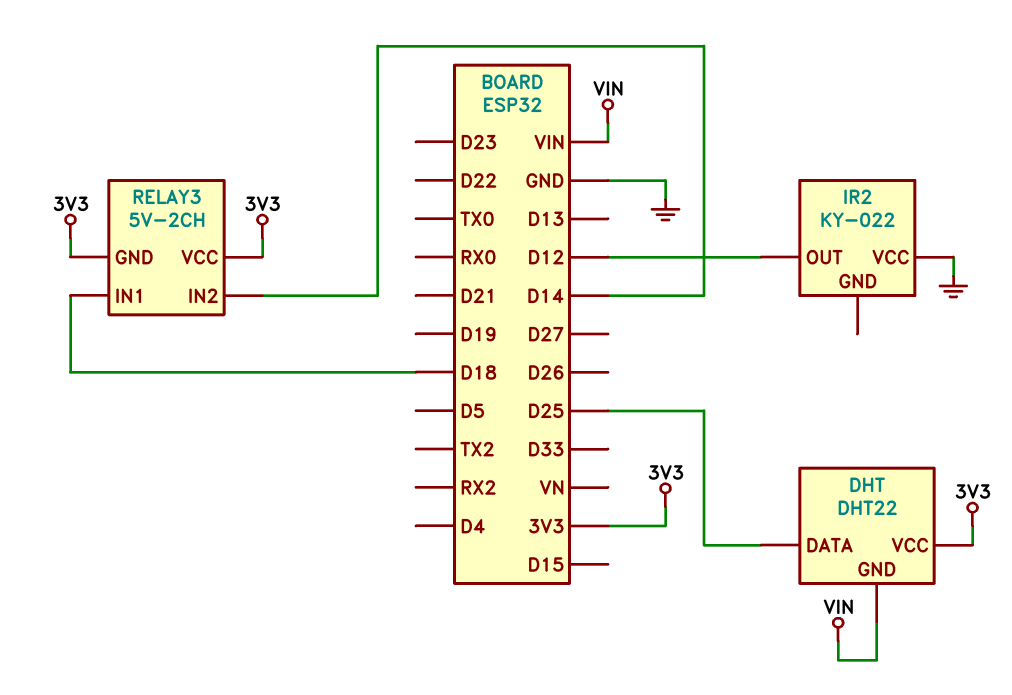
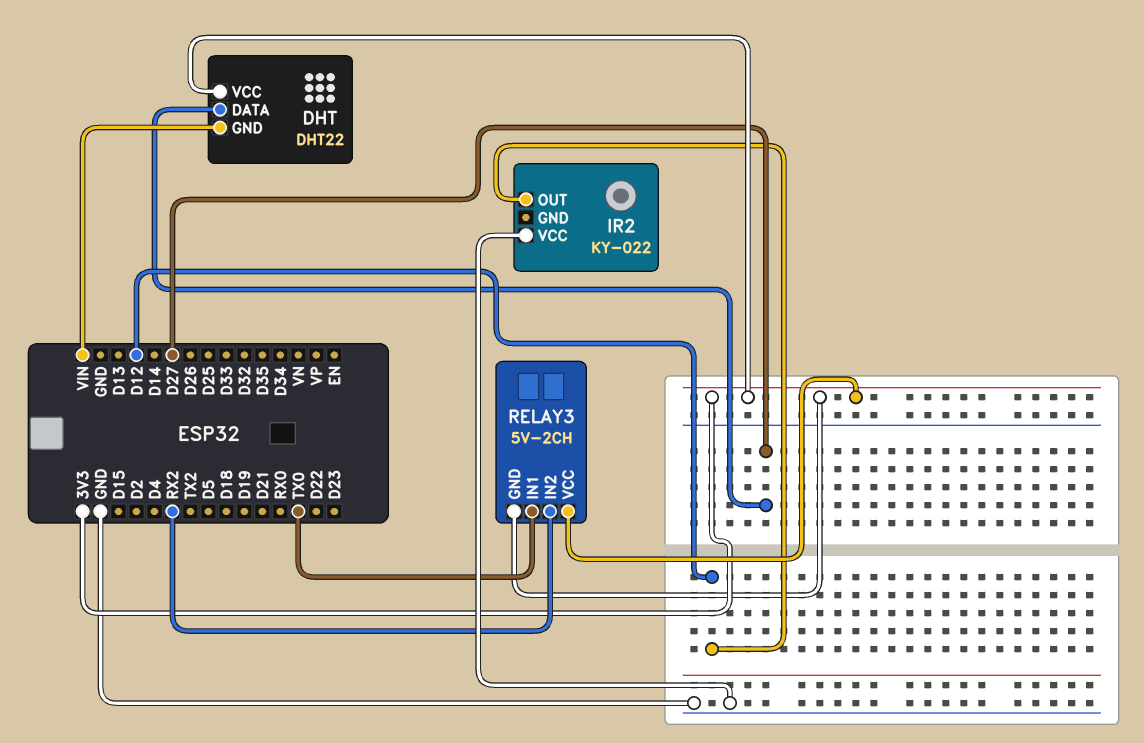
DHT pin DATA: D25 -> D27
RELAY3 pin IN1: D18 -> TX0
RELAY3 pin IN2: D14 -> RX2

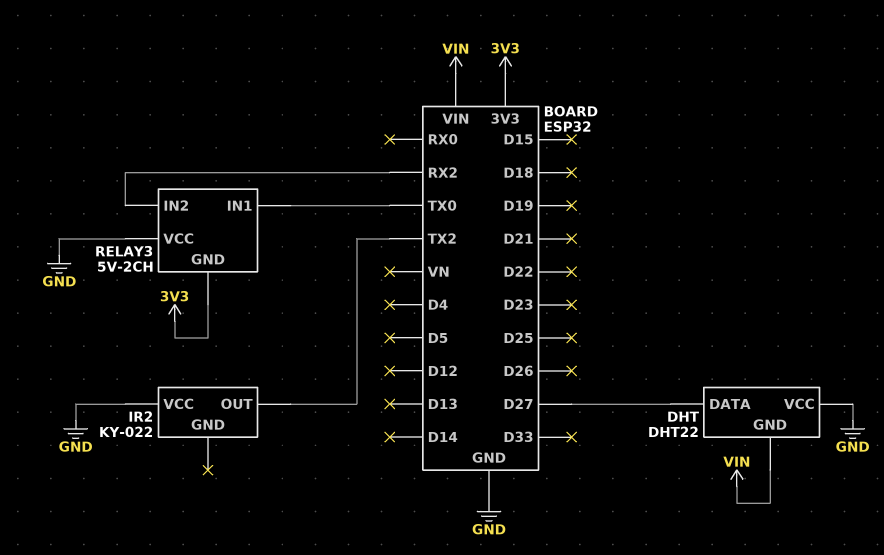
DHT pin VCC: 3V3 -> GND
IR2 pin OUT: D12 -> TX2
RELAY3 pin VCC: 3V3 -> GND

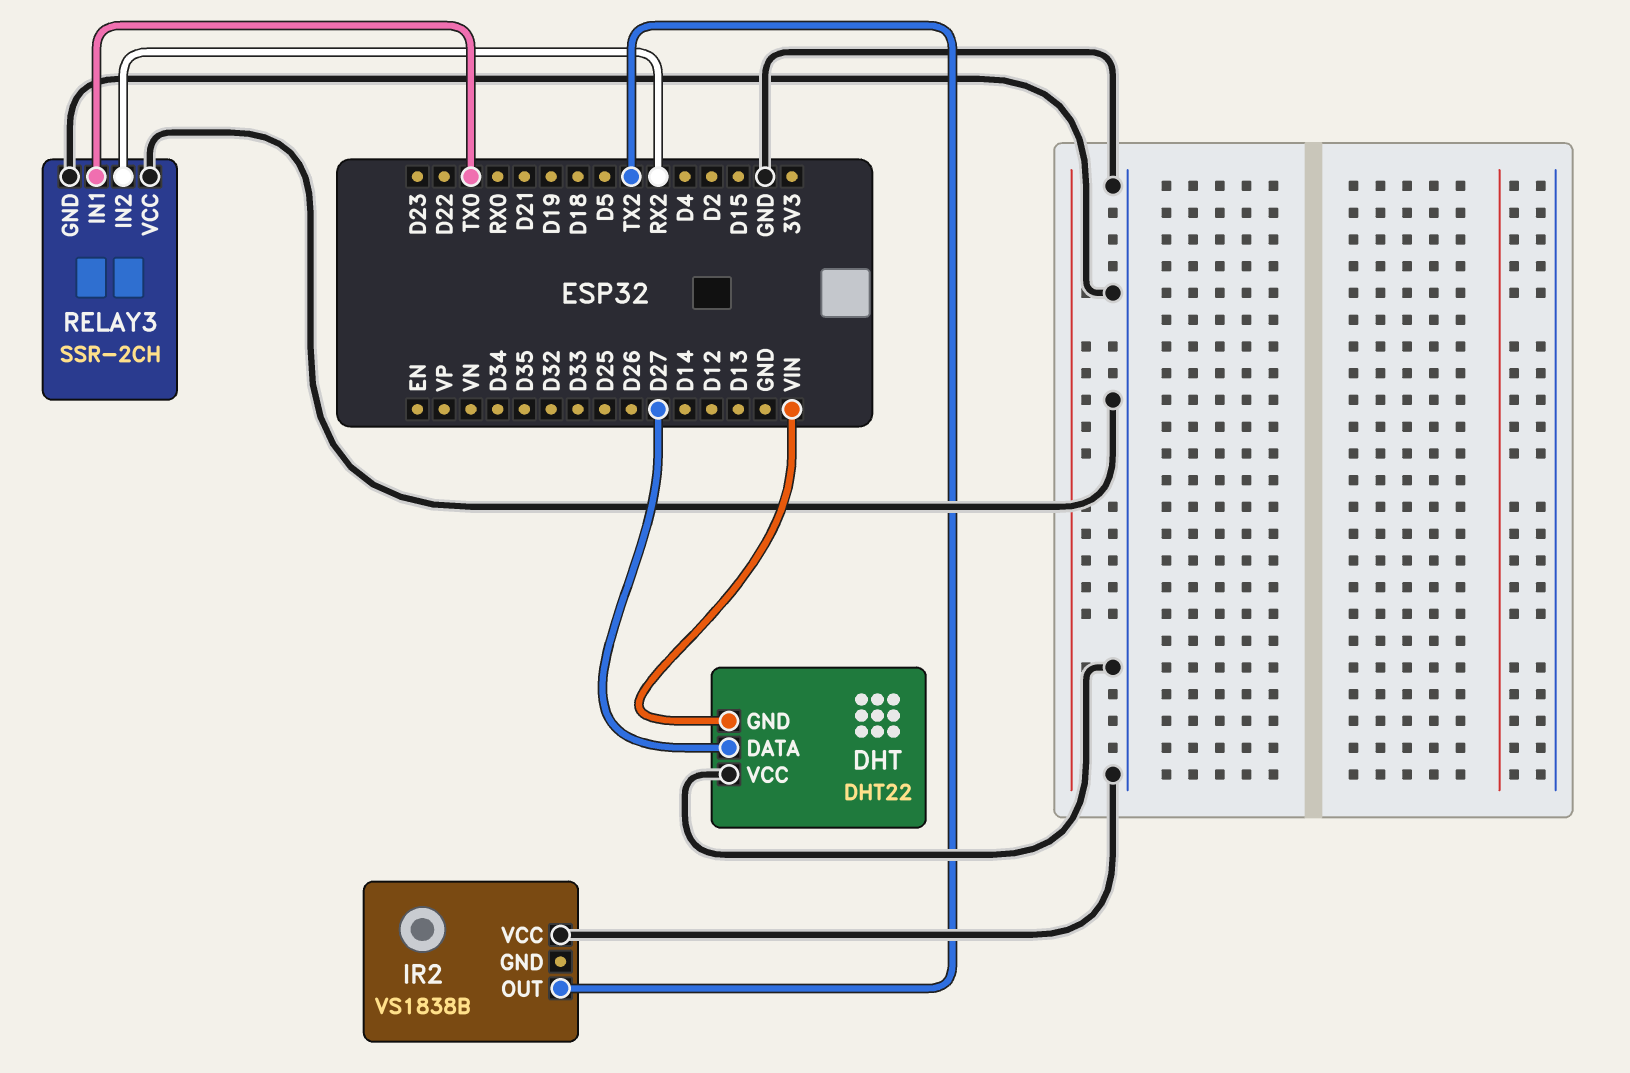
IR2: KY-022 -> VS1838B
RELAY3: 5V-2CH -> SSR-2CH
RELAY3 pin GND: 3V3 -> GND

